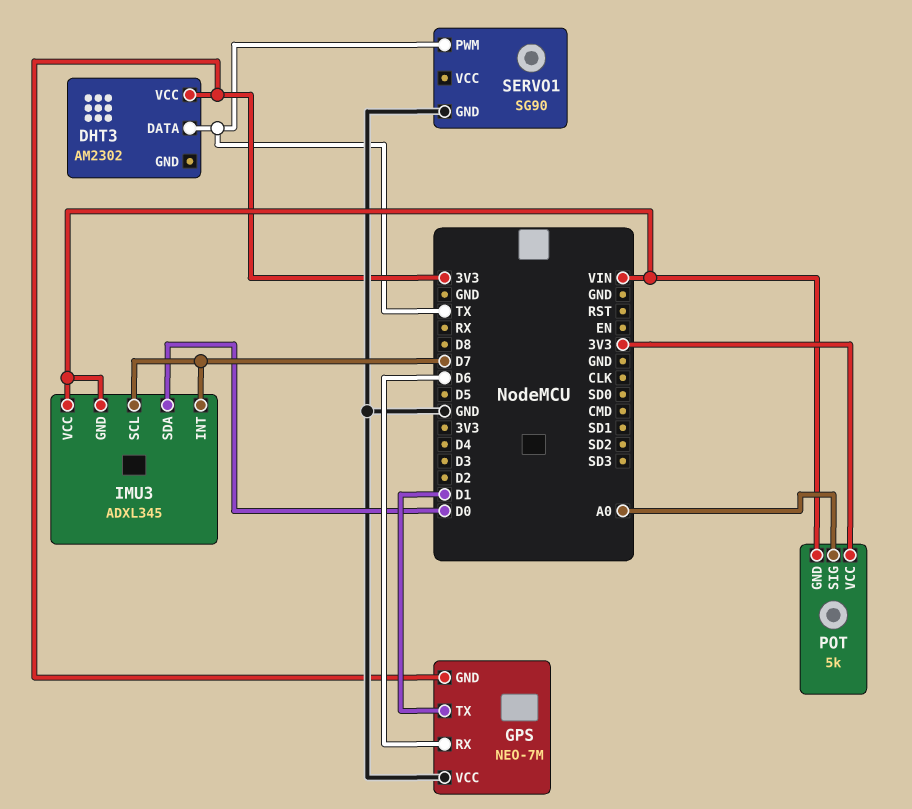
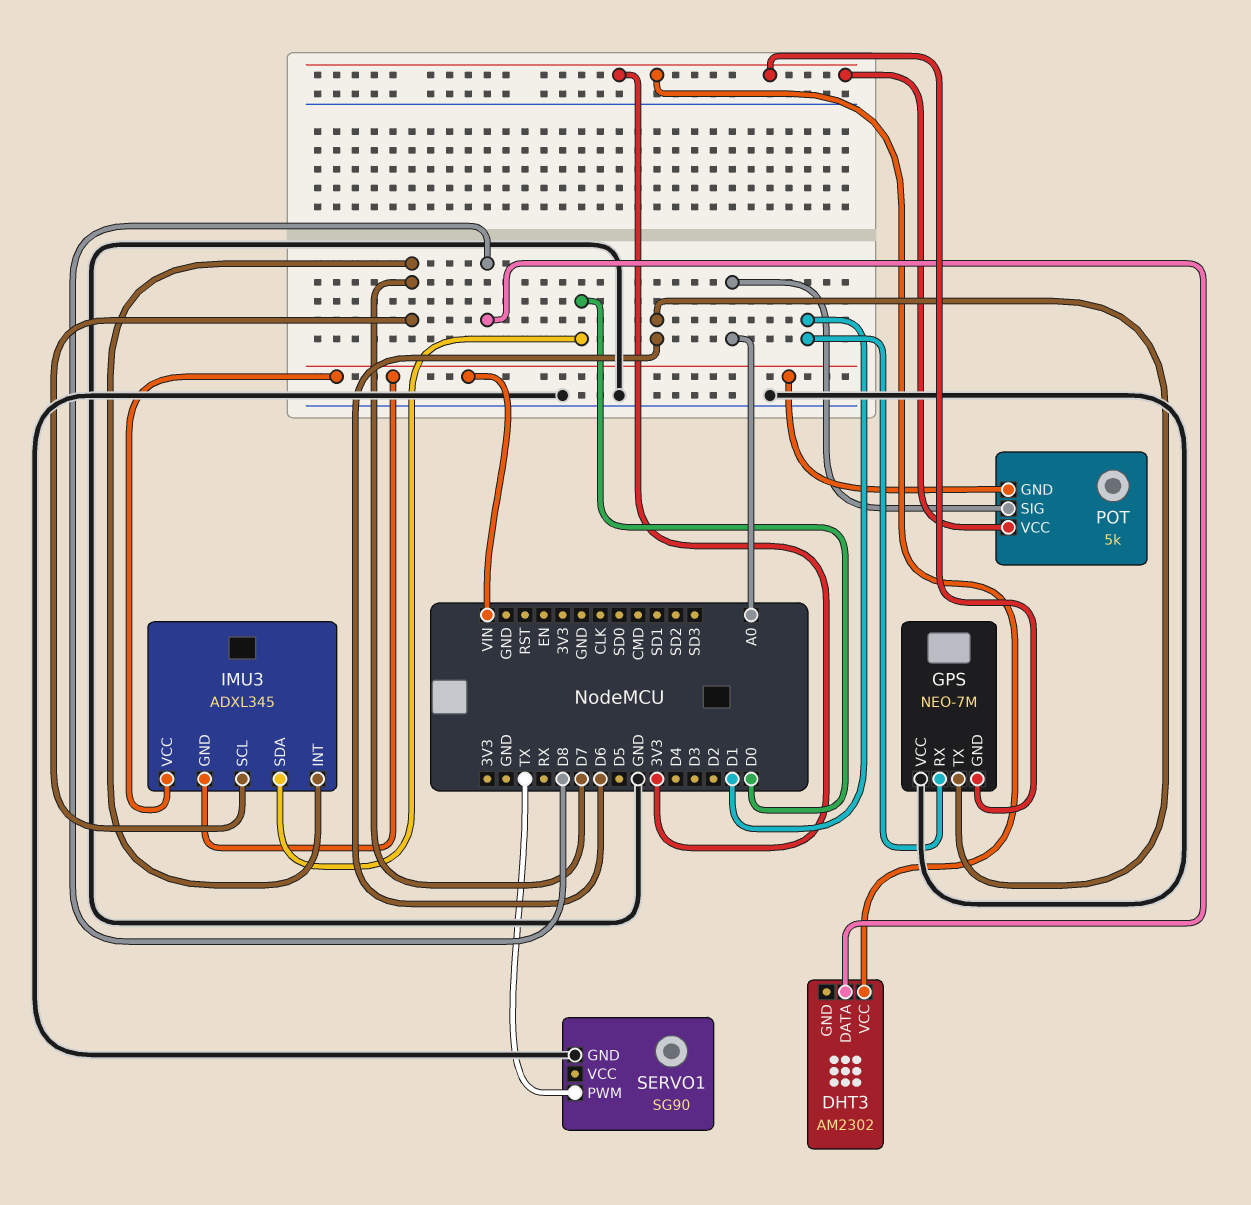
DHT3 pin DATA: TX -> D8
GPS pin RX: D6 -> D1
GPS pin TX: D1 -> D6

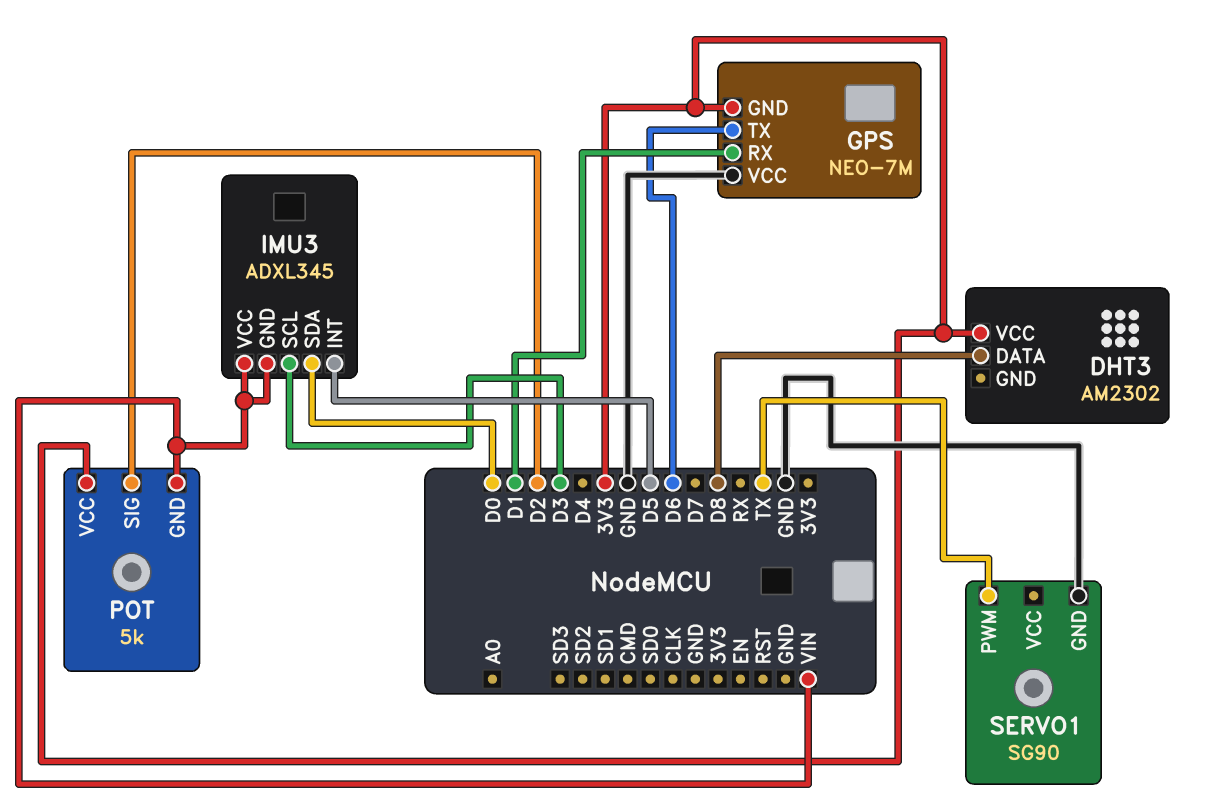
IMU3 pin INT: D7 -> D5
IMU3 pin SCL: D7 -> D3
POT pin SIG: A0 -> D2

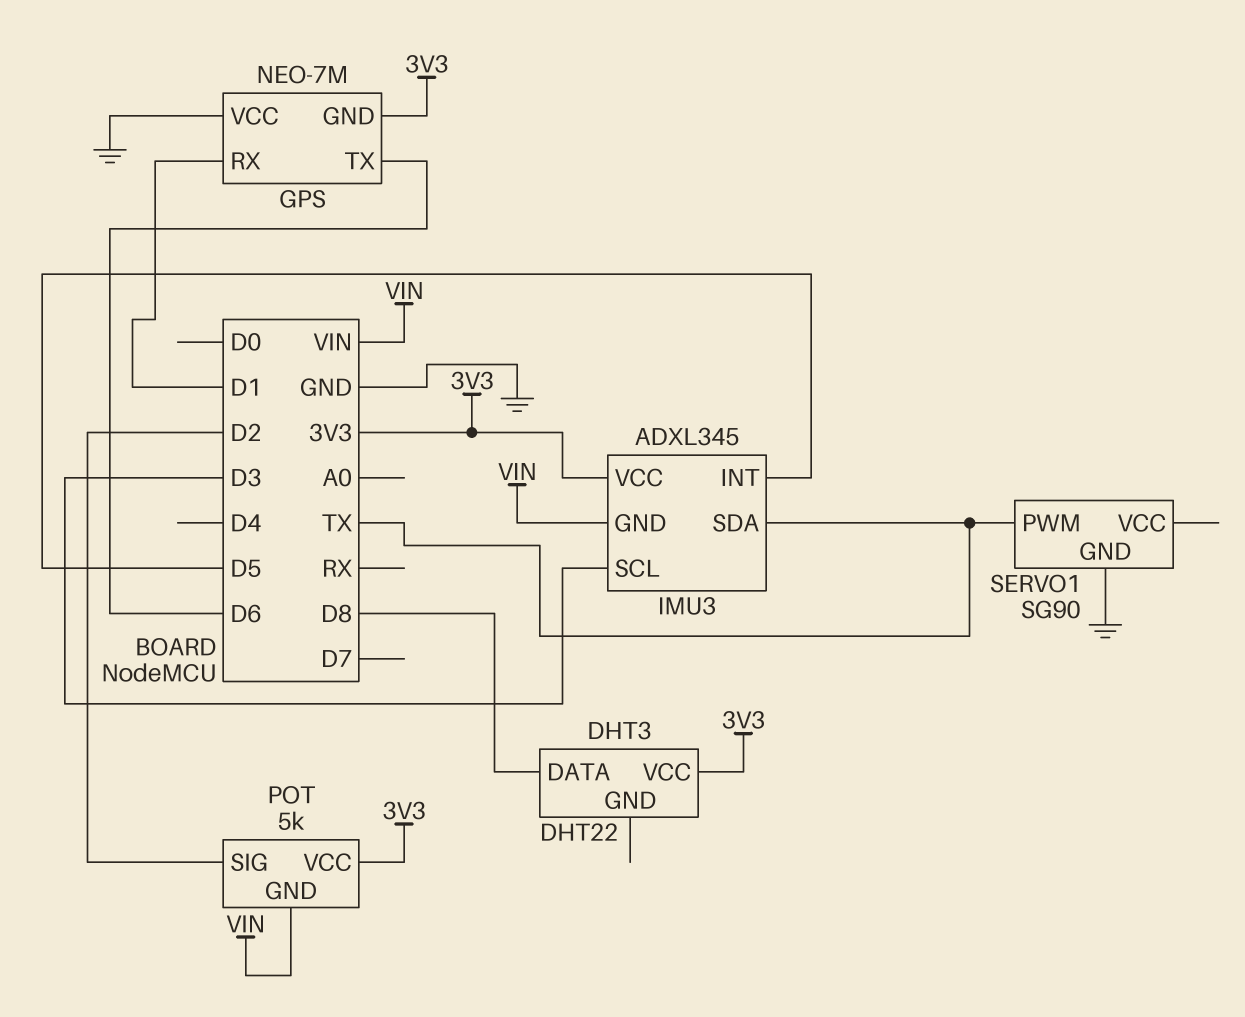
DHT3: AM2302 -> DHT22
IMU3 pin SDA: D0 -> TX
IMU3 pin VCC: VIN -> 3V3

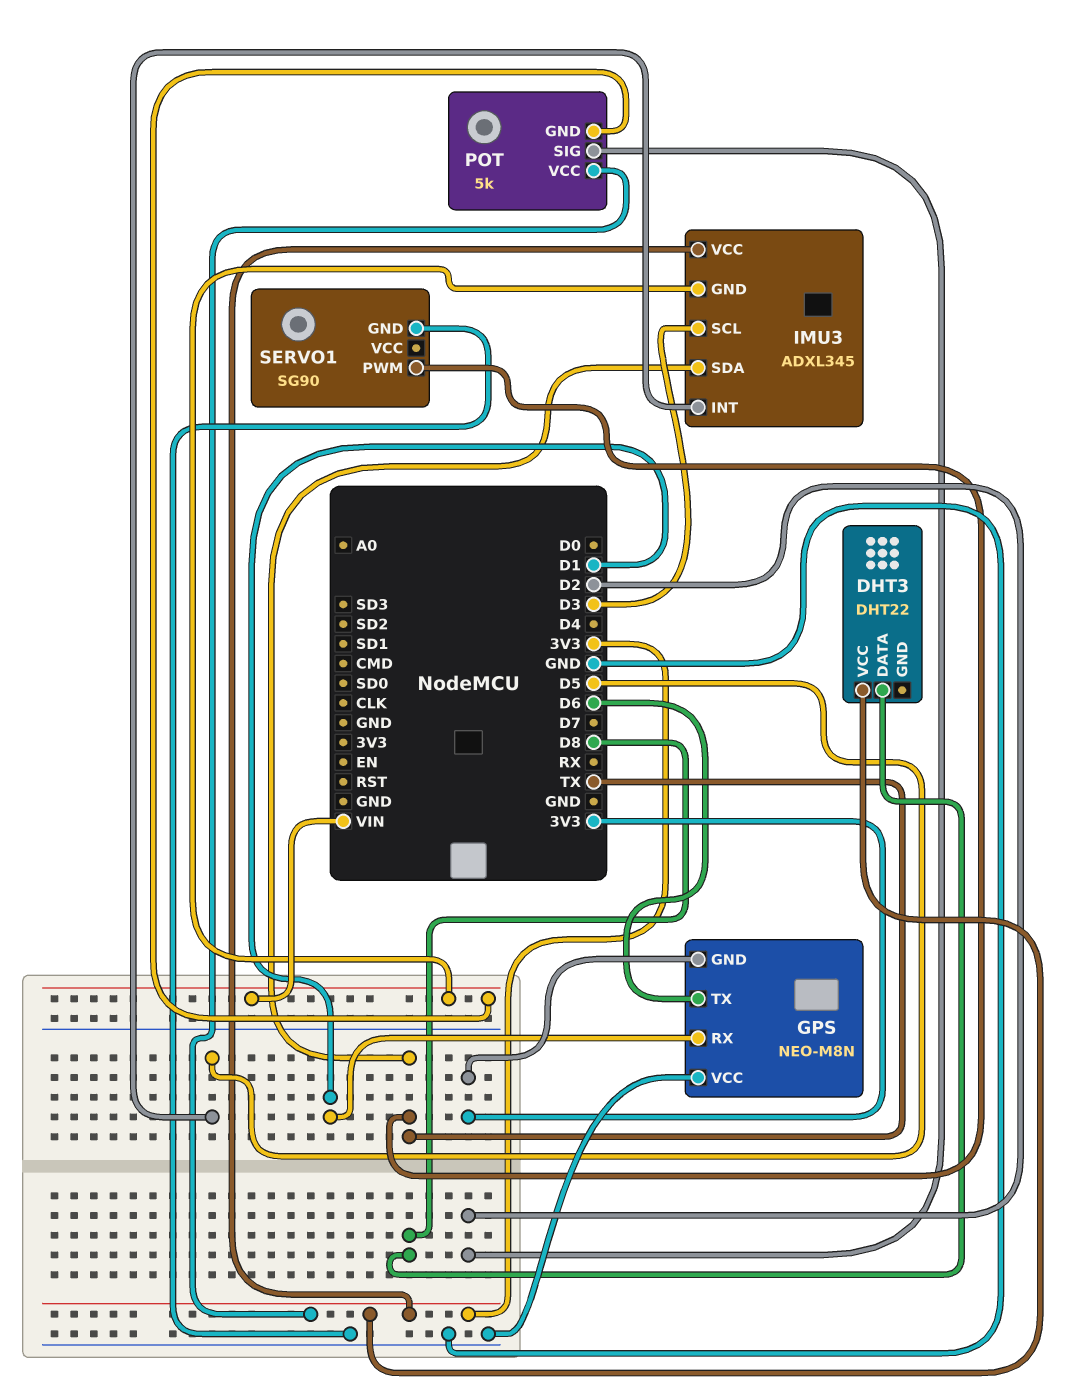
GPS: NEO-7M -> NEO-M8N

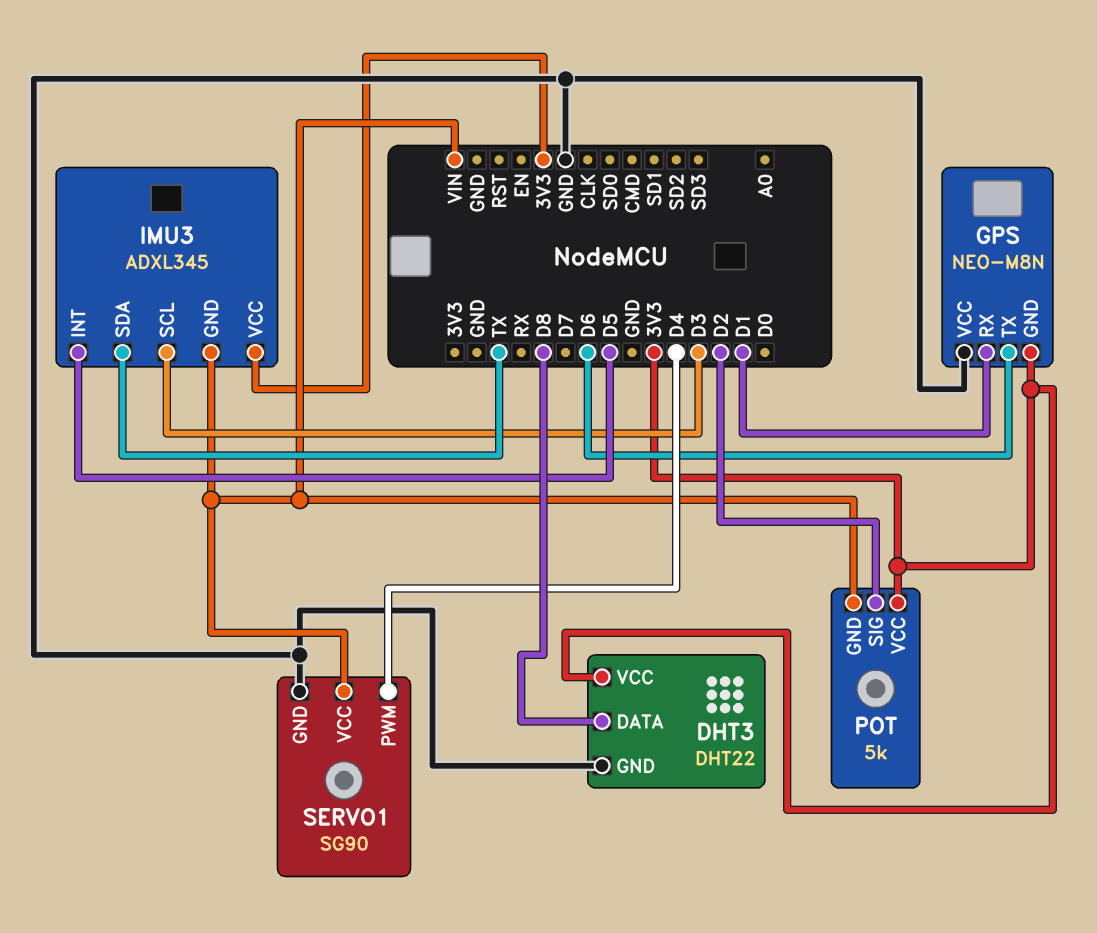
DHT3 pin GND: none -> GND
SERVO1 pin PWM: TX -> D4
SERVO1 pin VCC: none -> VIN

